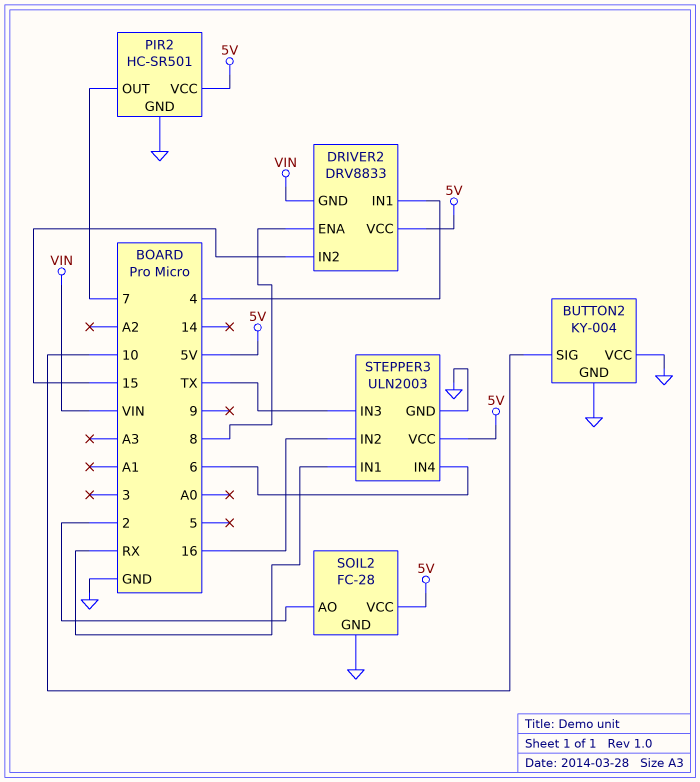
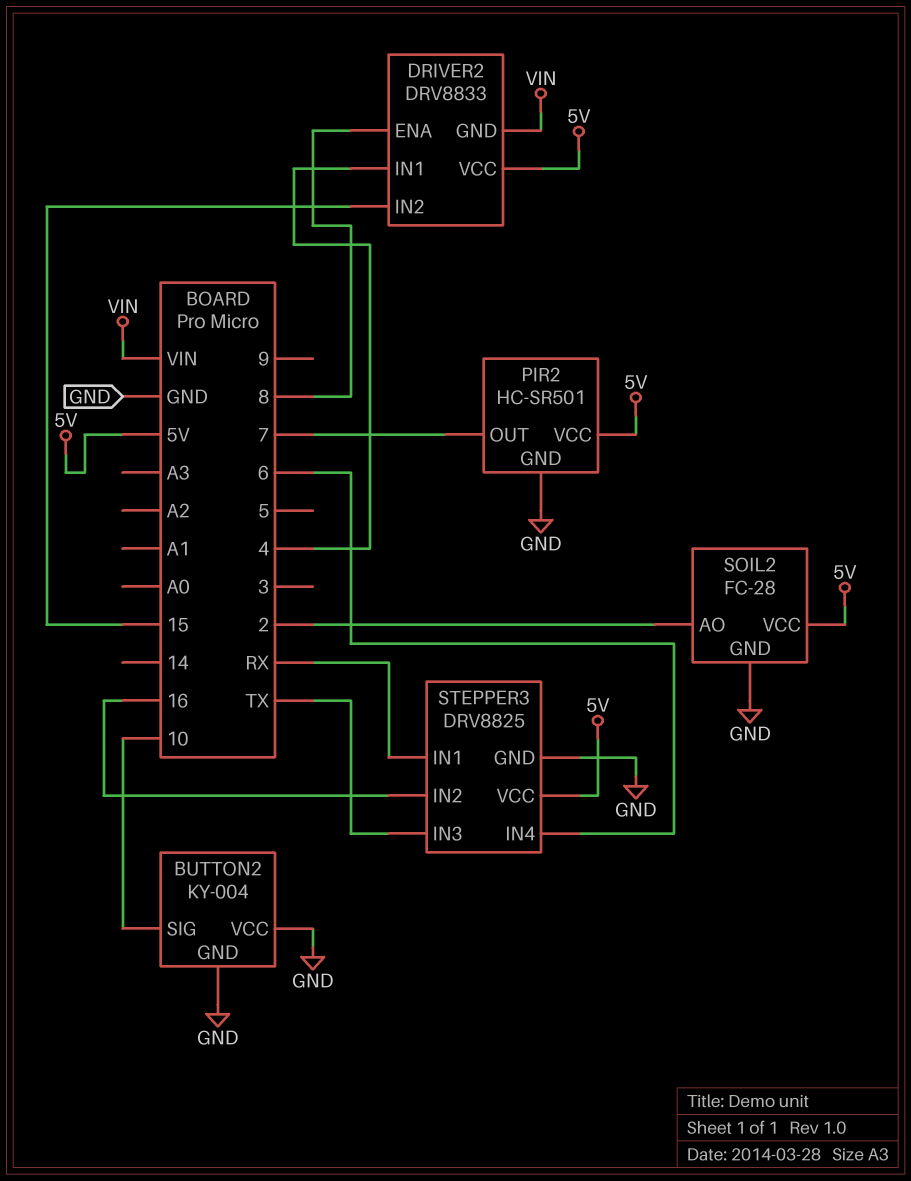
STEPPER3: ULN2003 -> DRV8825

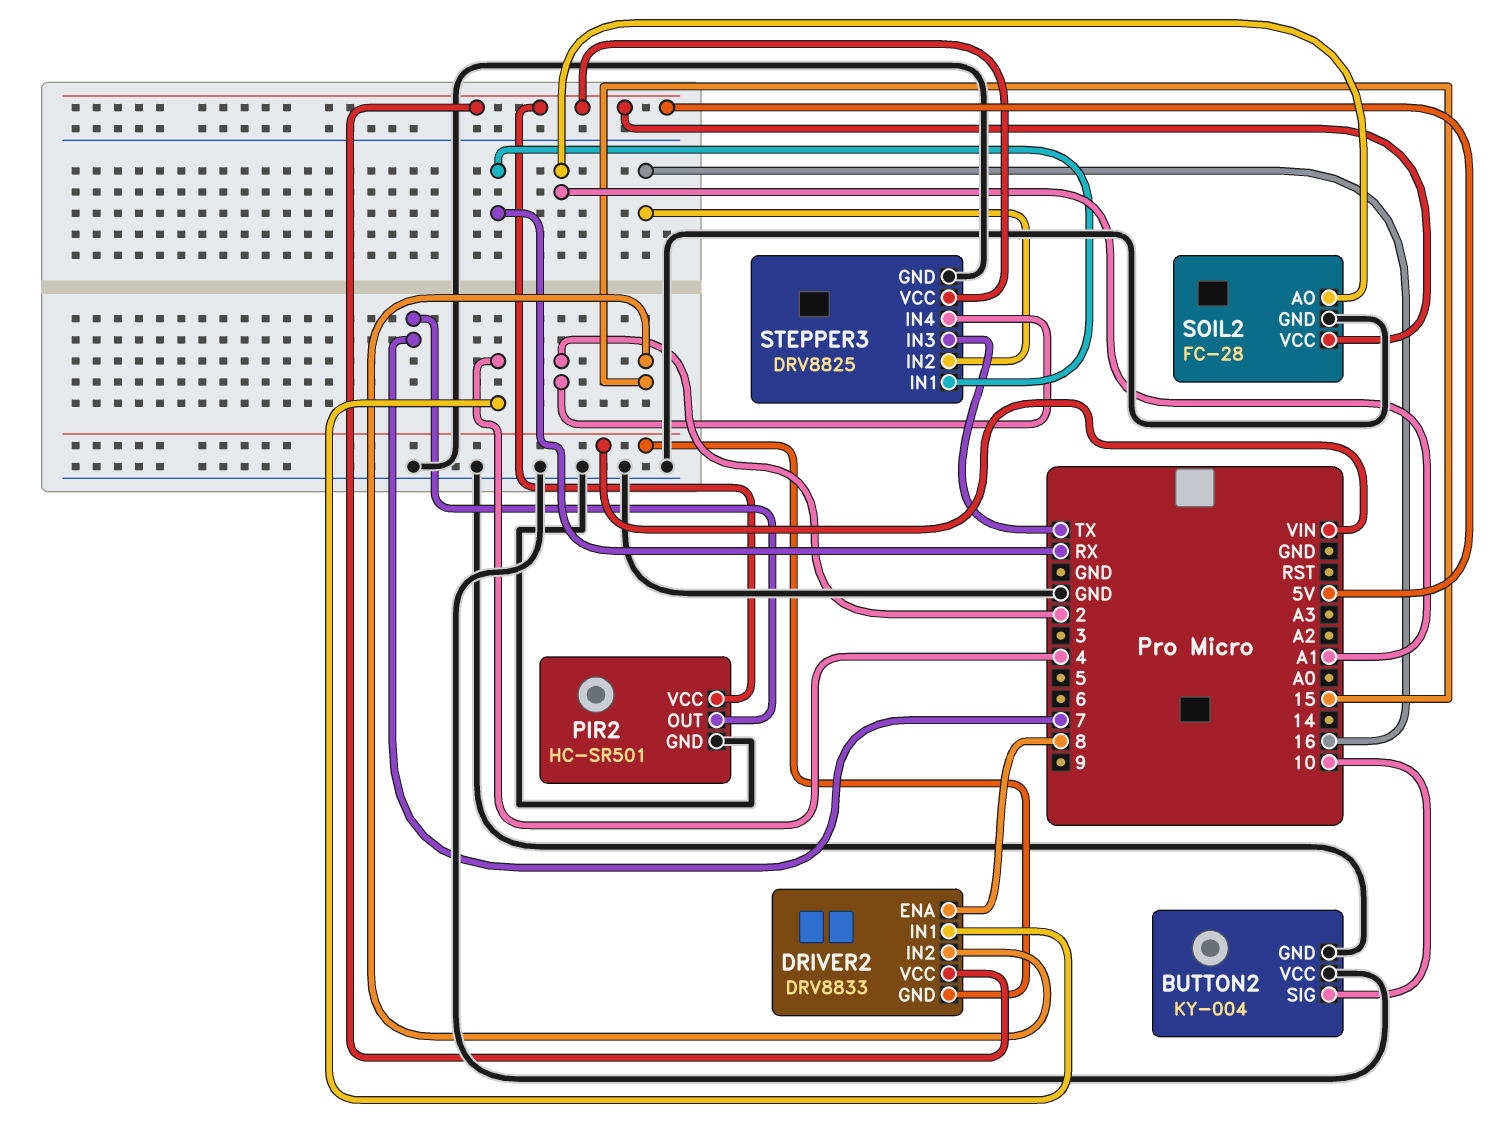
SOIL2 pin AO: 2 -> A1
STEPPER3 pin IN4: 6 -> 2

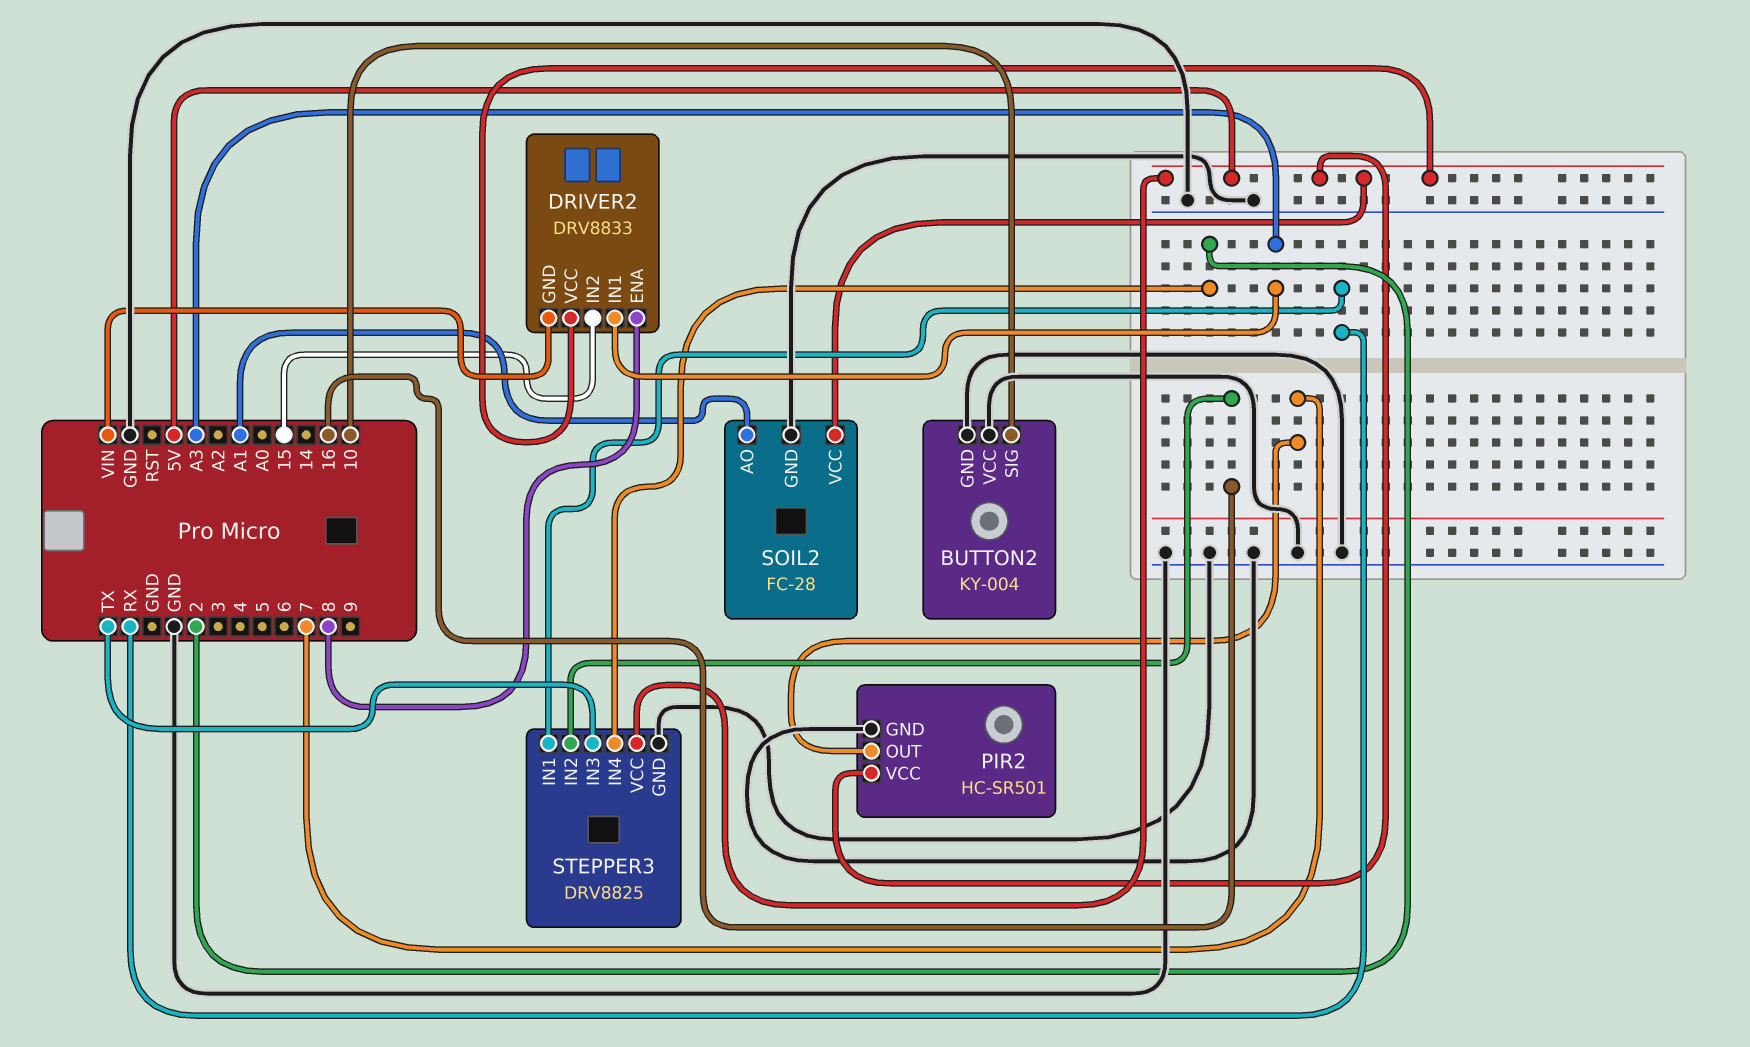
DRIVER2 pin IN1: 4 -> A3

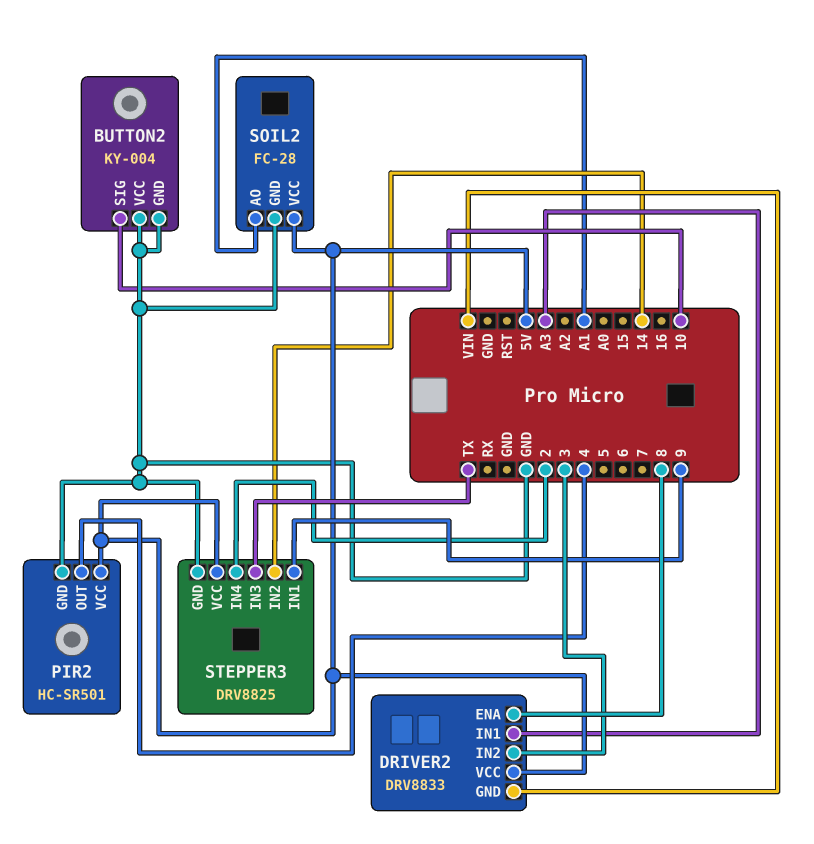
DRIVER2 pin IN2: 15 -> 3
PIR2 pin OUT: 7 -> 4
STEPPER3 pin IN1: RX -> 9
STEPPER3 pin IN2: 16 -> 14

